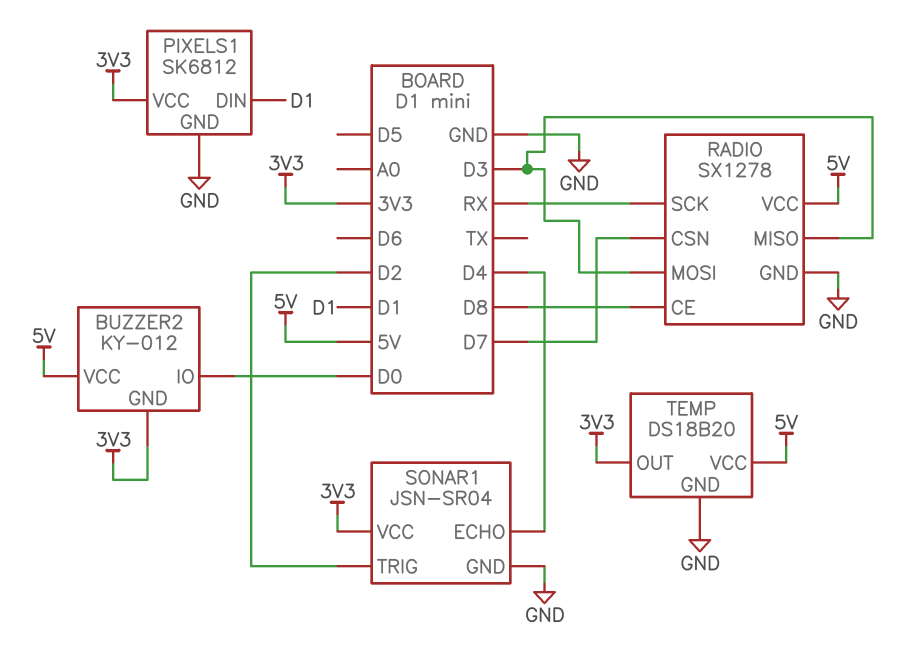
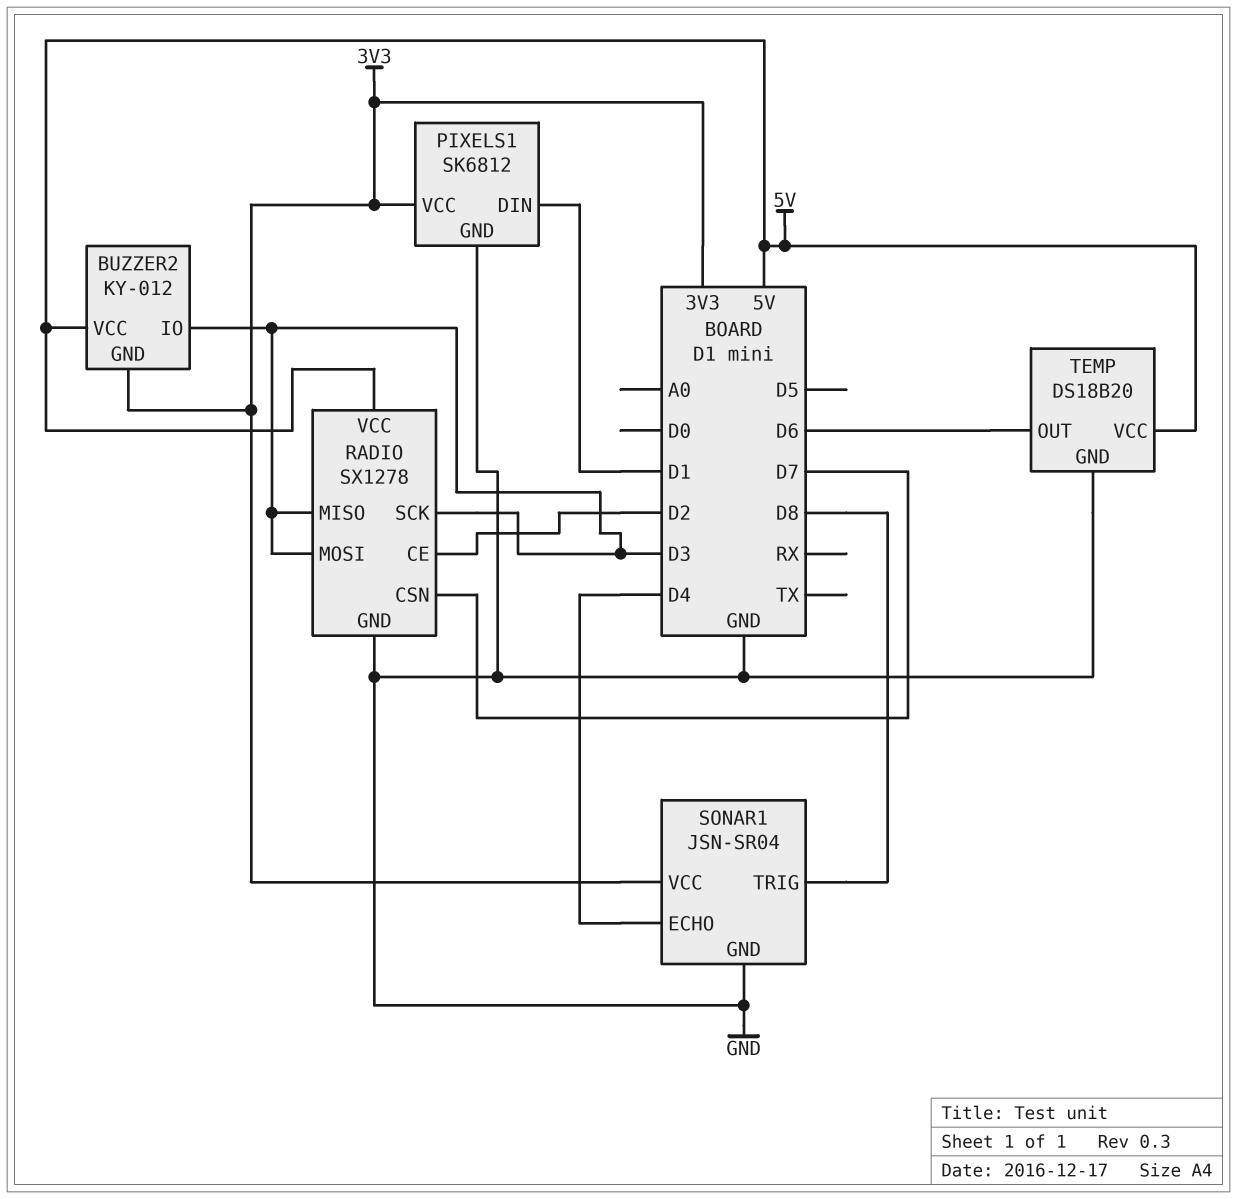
BUZZER2 pin IO: D0 -> D3
RADIO pin CE: D8 -> D2
RADIO pin SCK: RX -> D3
SONAR1 pin TRIG: D2 -> D8
TEMP pin OUT: 3V3 -> D6

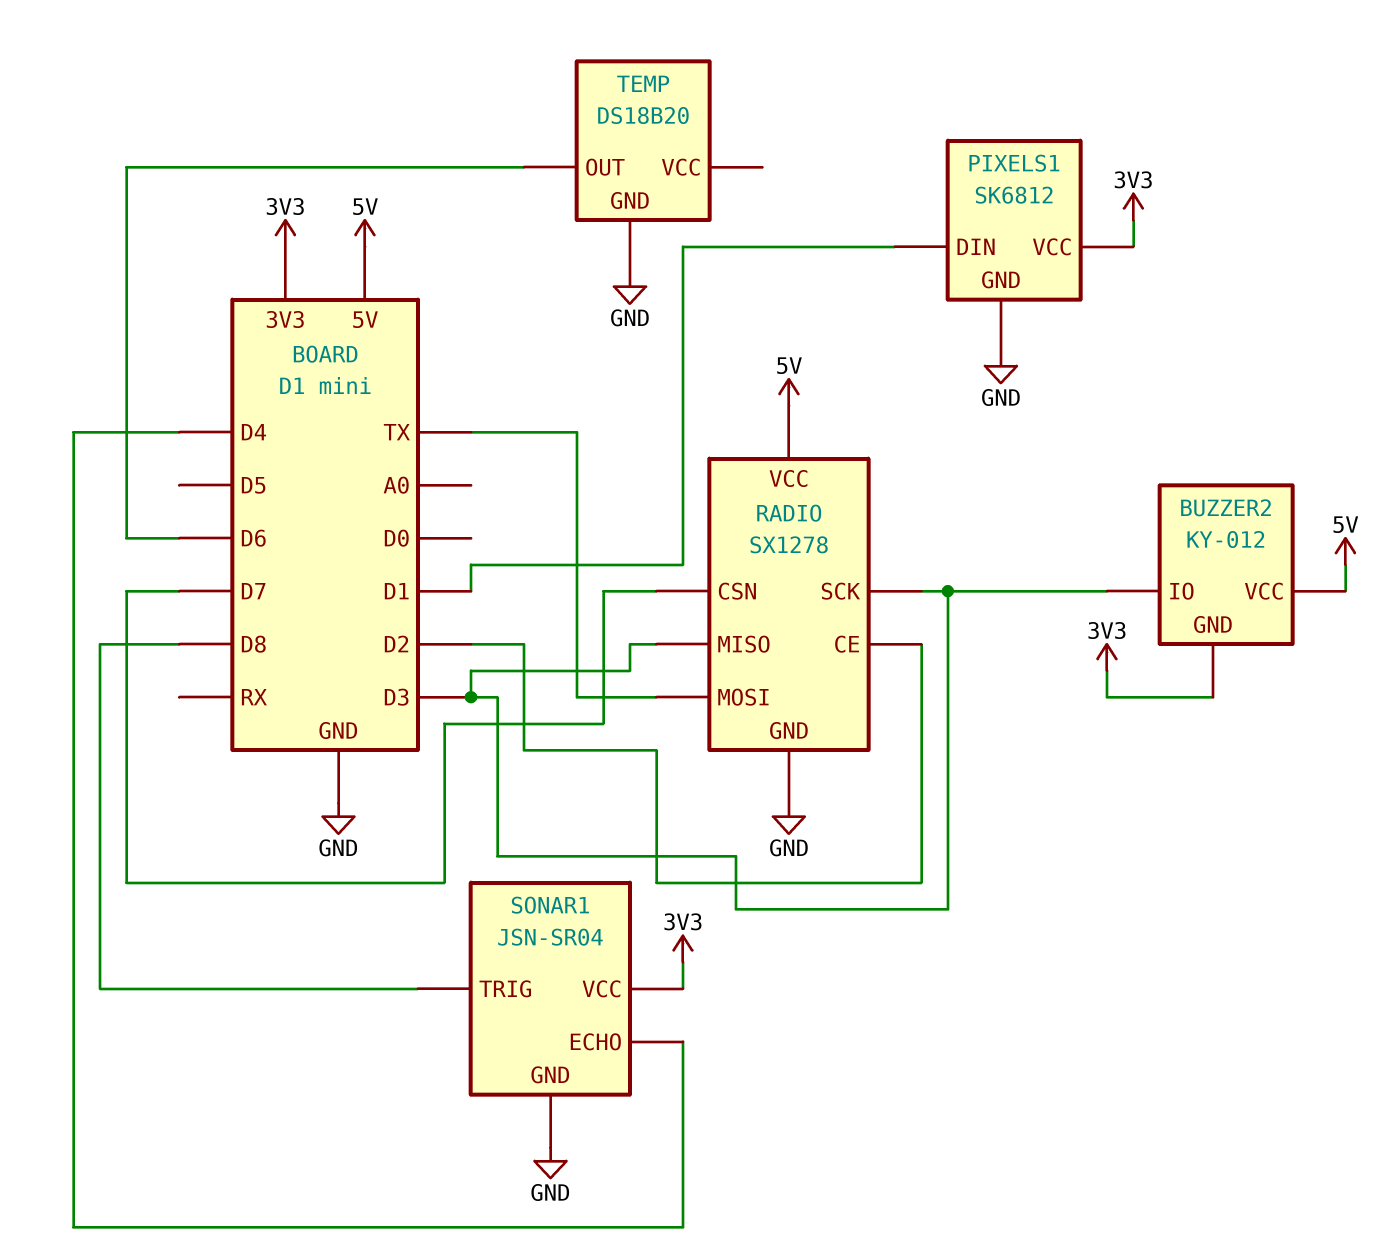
RADIO pin MOSI: D3 -> TX
TEMP pin VCC: 5V -> none

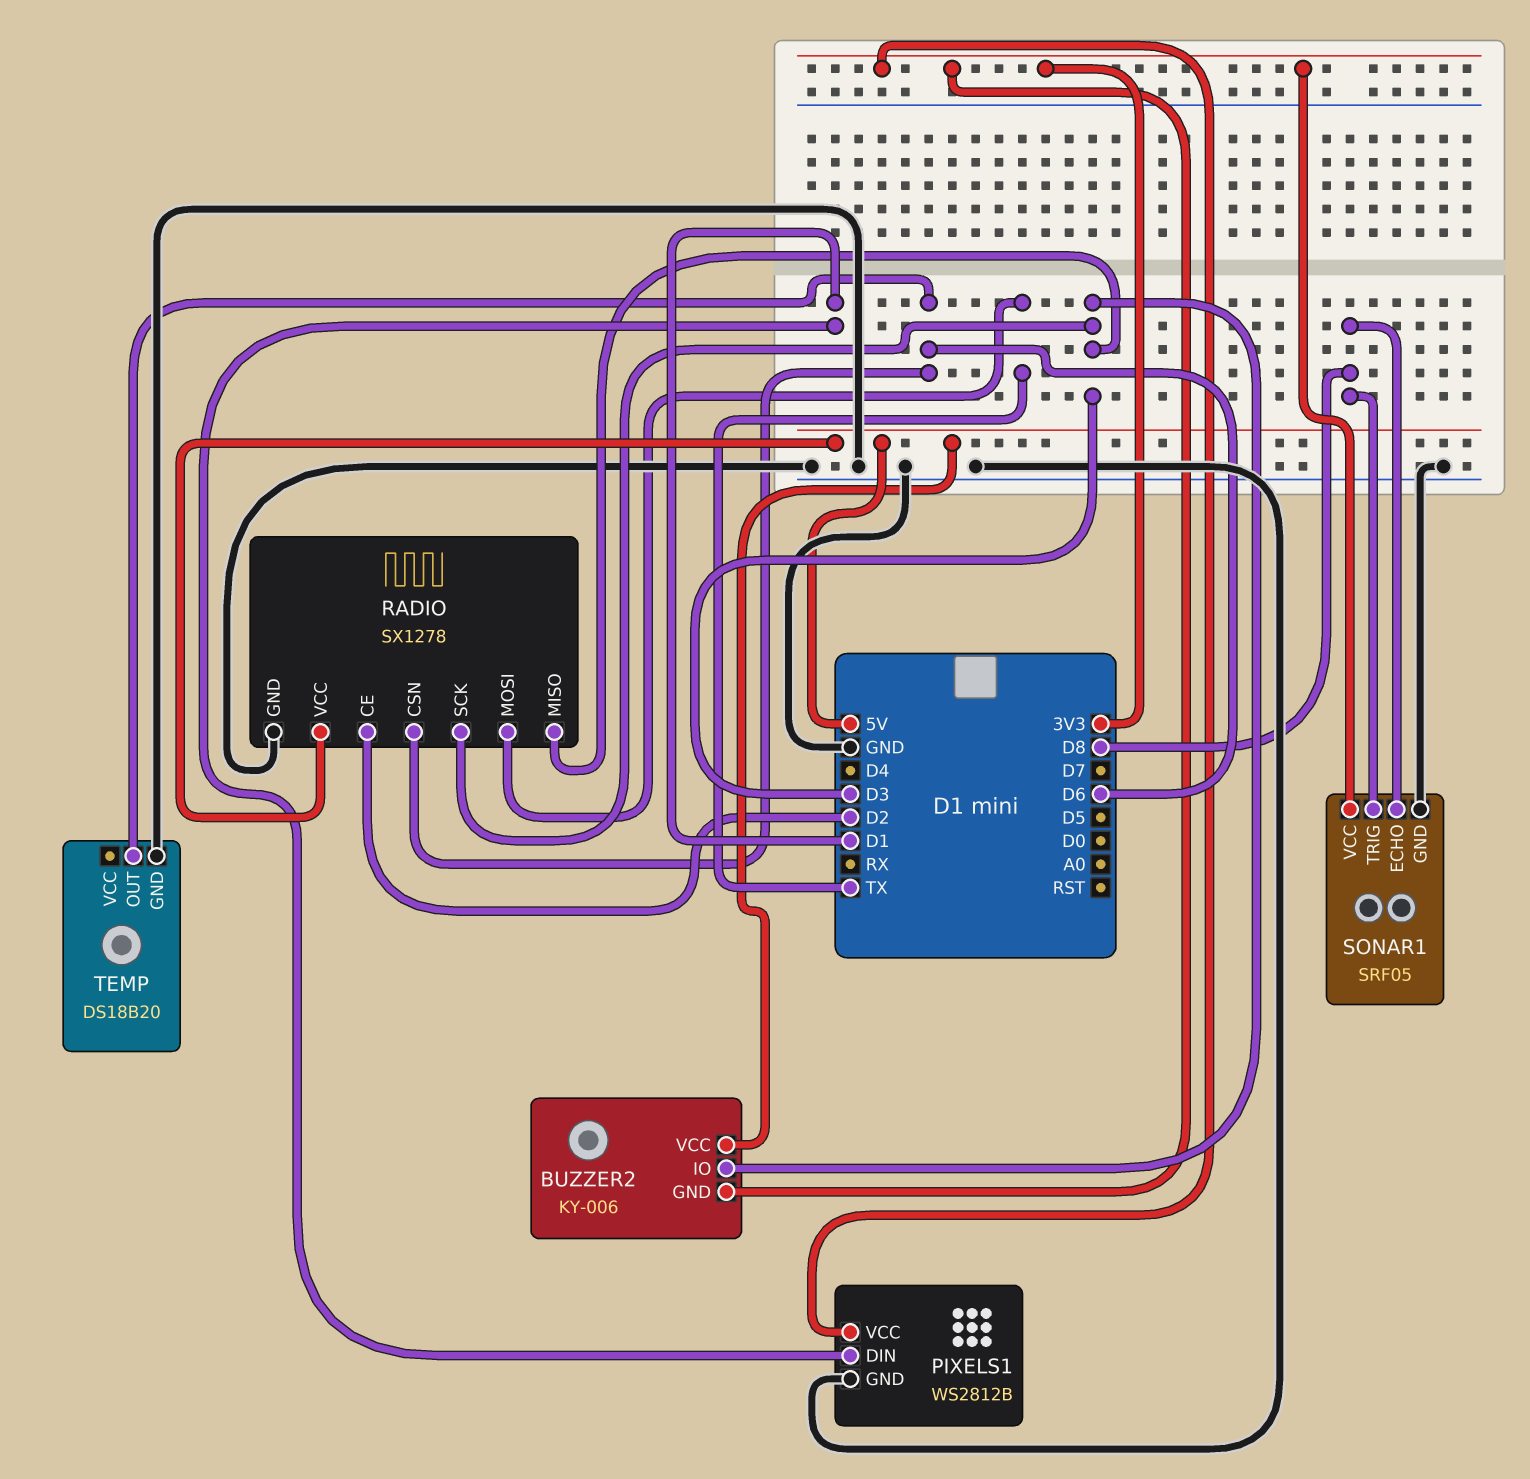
BUZZER2: KY-012 -> KY-006
PIXELS1: SK6812 -> WS2812B
RADIO pin CSN: D7 -> D6
SONAR1: JSN-SR04 -> SRF05
SONAR1 pin ECHO: D4 -> D8

